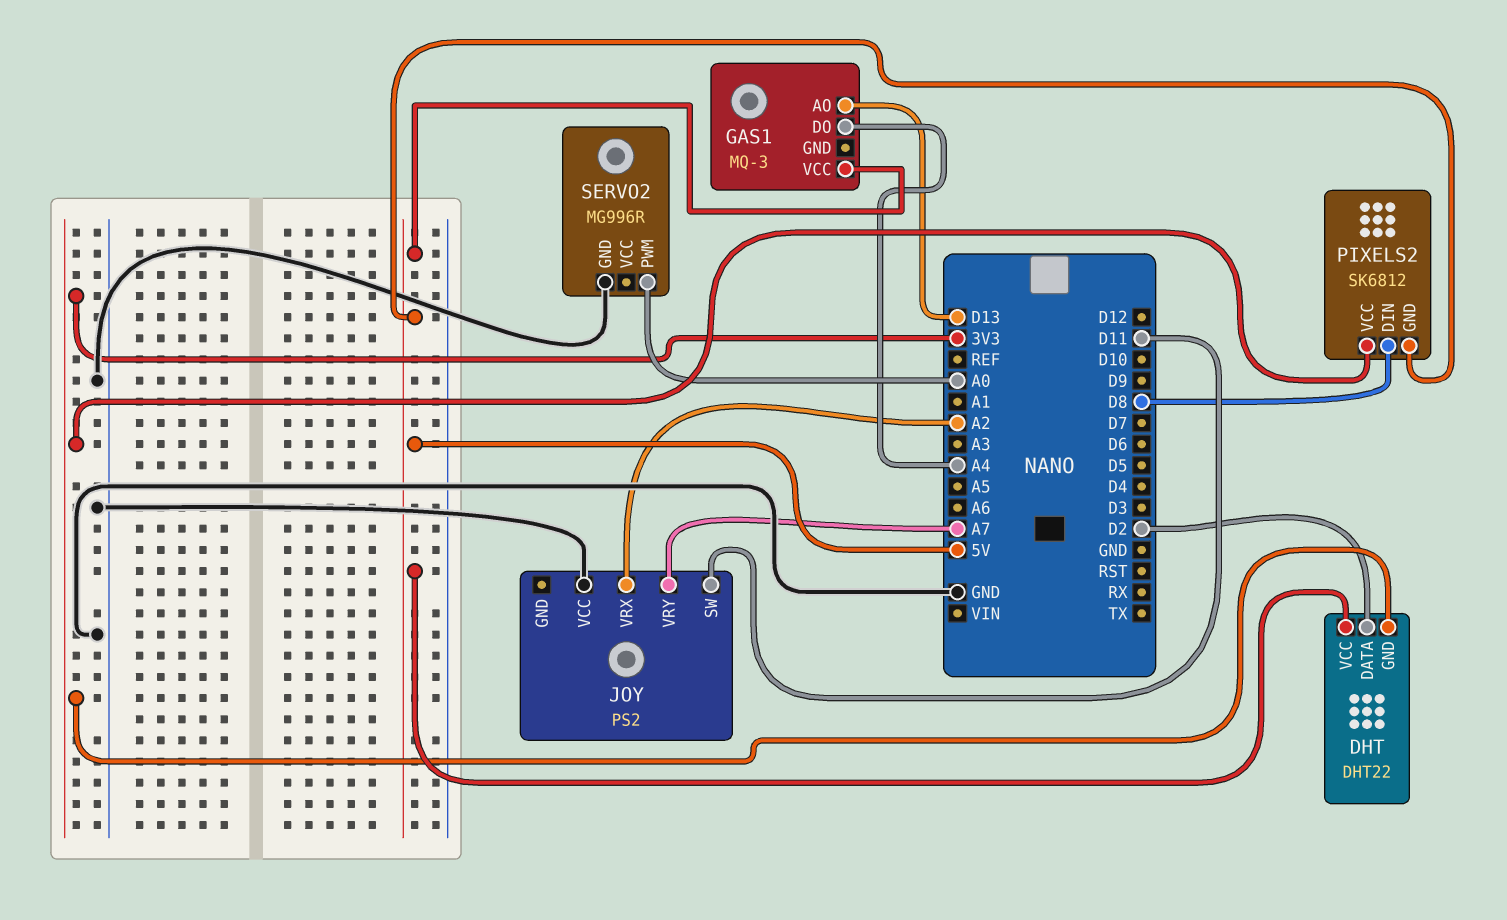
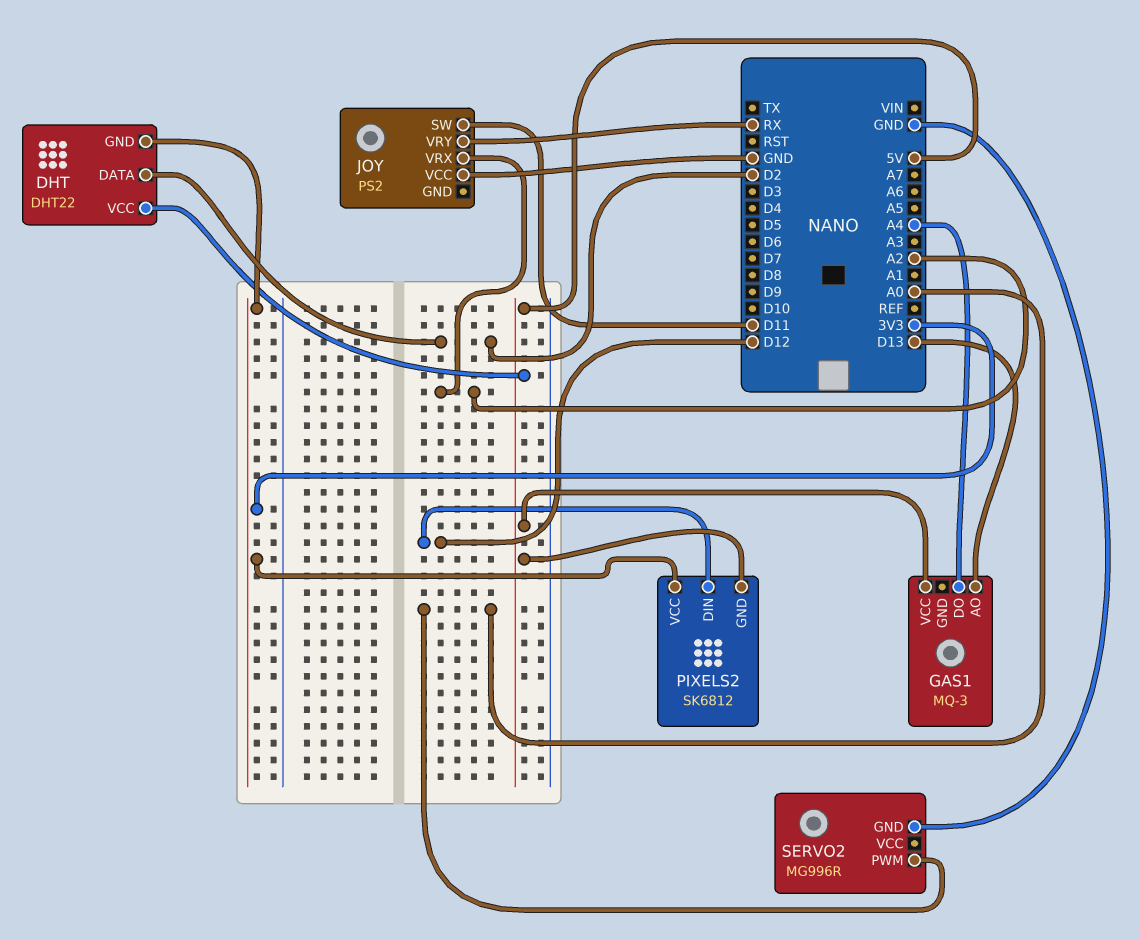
JOY pin VRY: A7 -> RX
PIXELS2 pin DIN: D8 -> D12

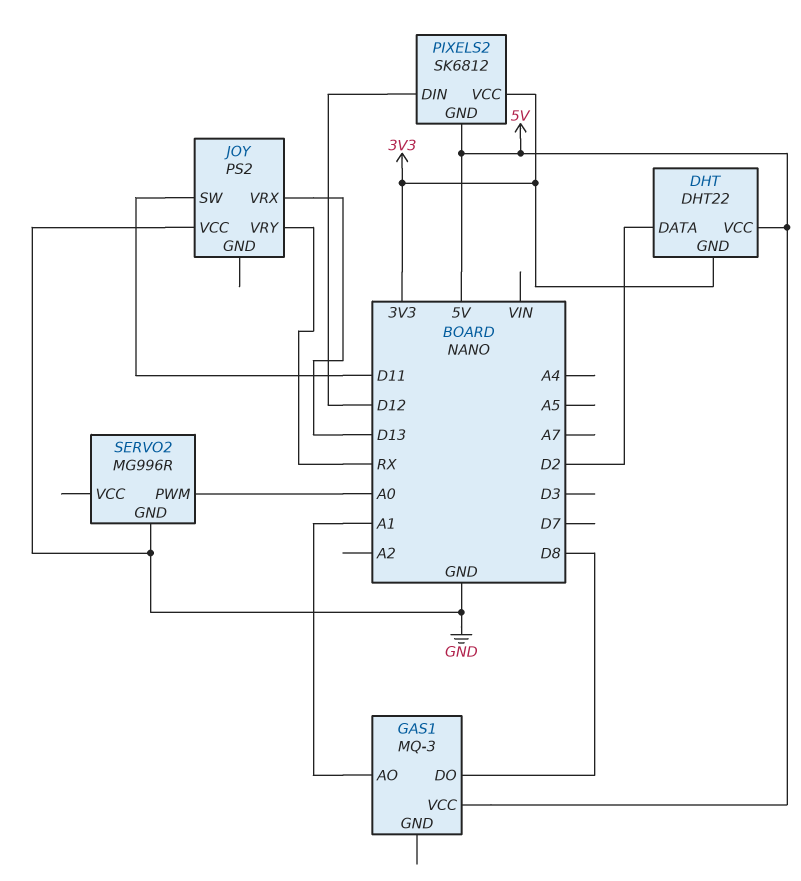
GAS1 pin AO: D13 -> A1
GAS1 pin DO: A4 -> D8
JOY pin VRX: A2 -> D13

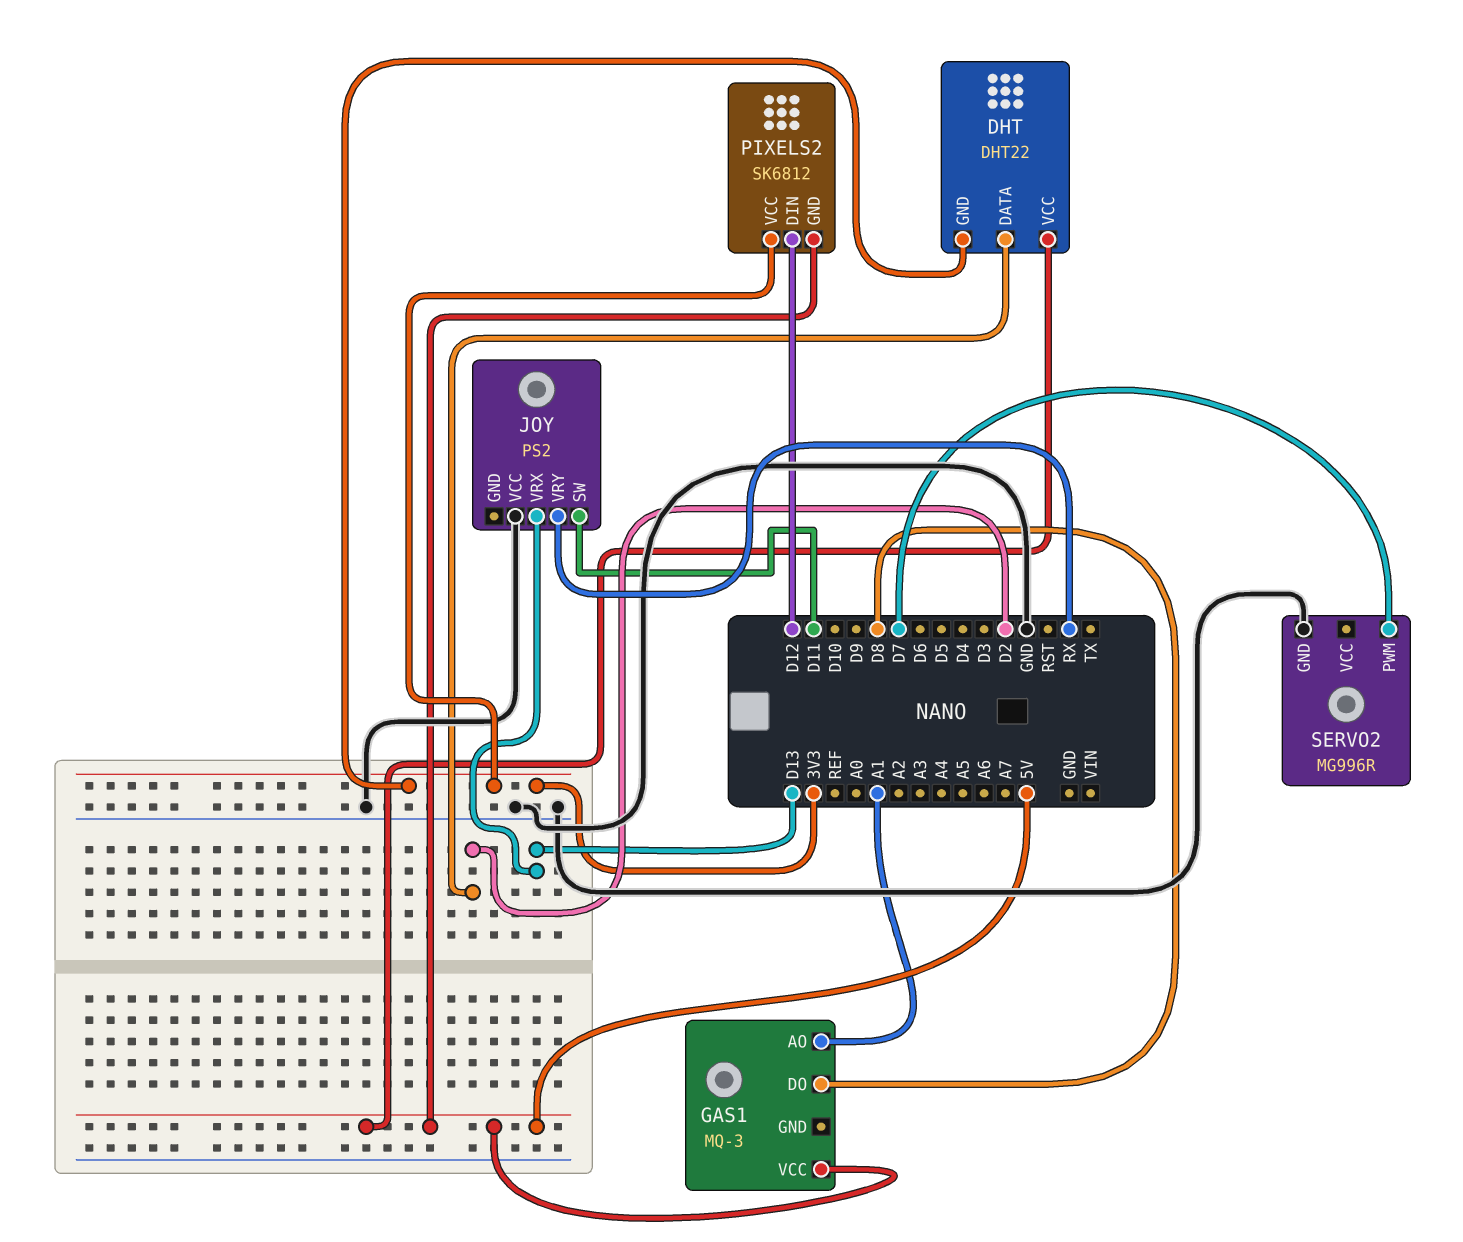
SERVO2 pin PWM: A0 -> D7

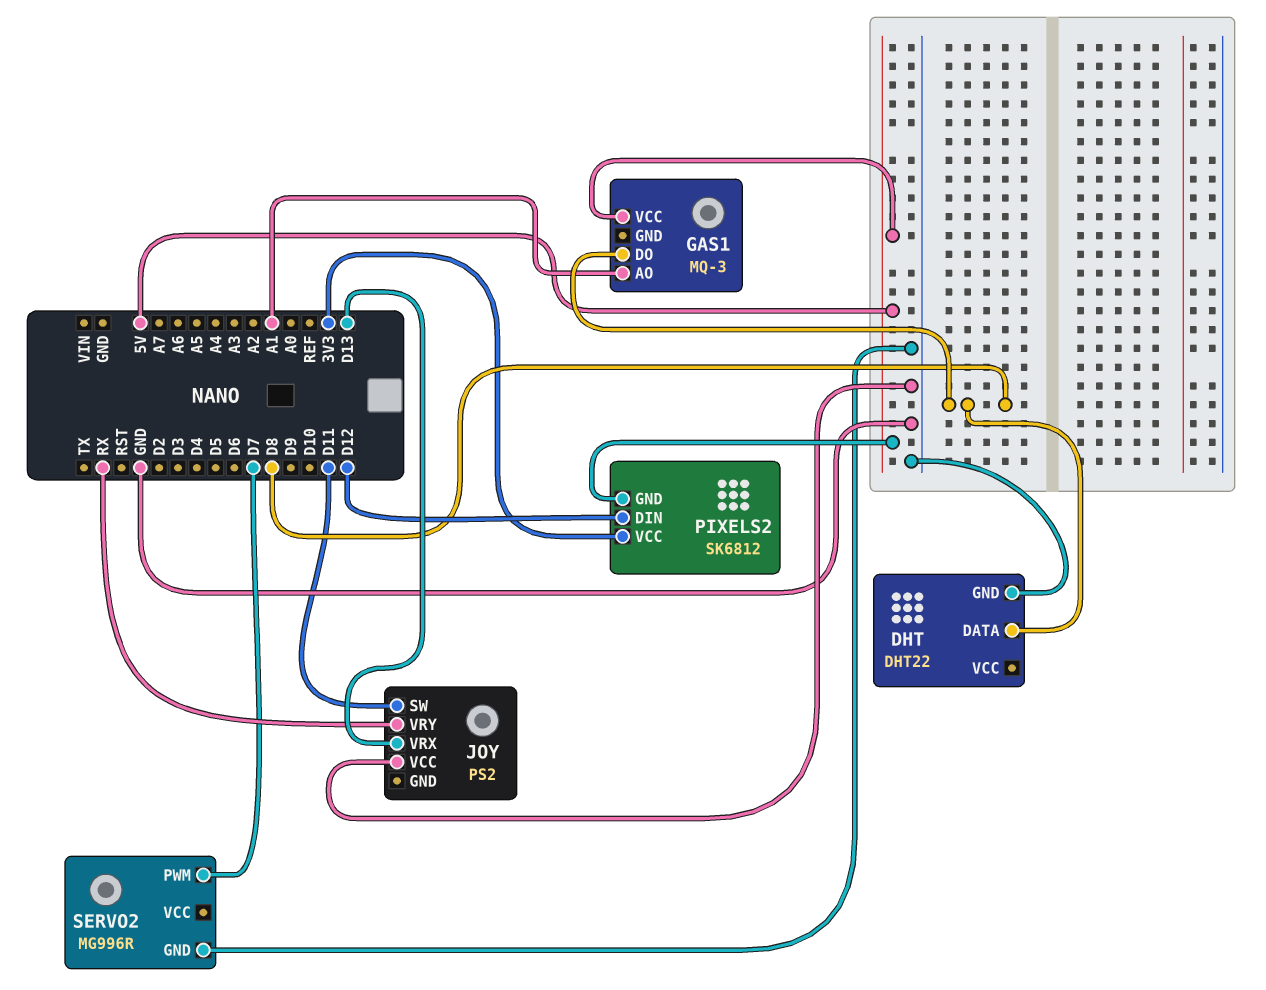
DHT pin DATA: D2 -> D8
DHT pin GND: 3V3 -> GND
DHT pin VCC: 5V -> none

